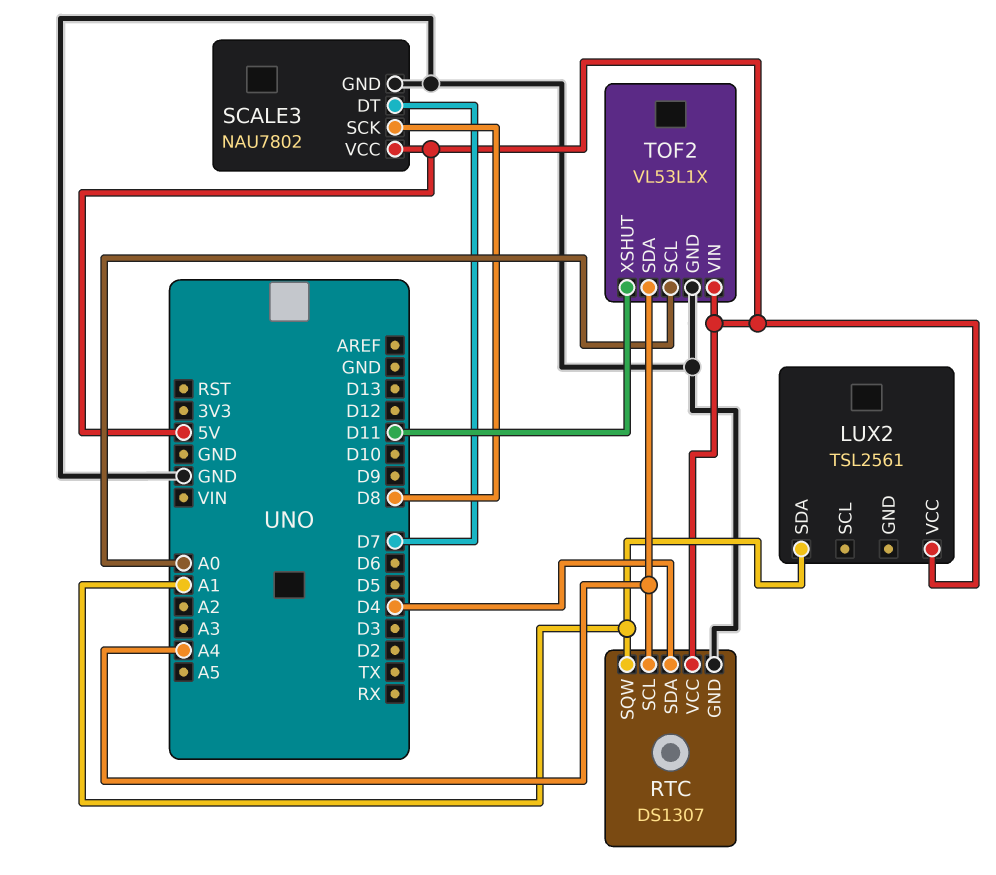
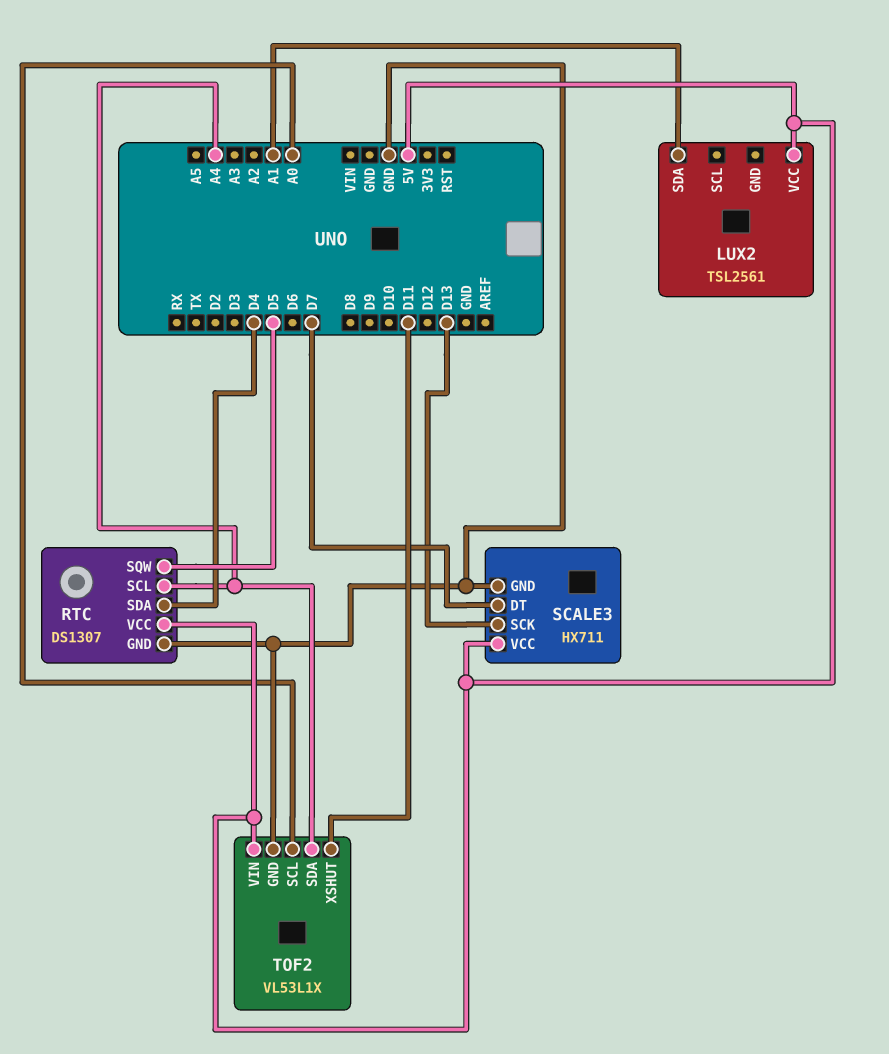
RTC pin SQW: A1 -> D5
SCALE3: NAU7802 -> HX711
SCALE3 pin SCK: D8 -> D13

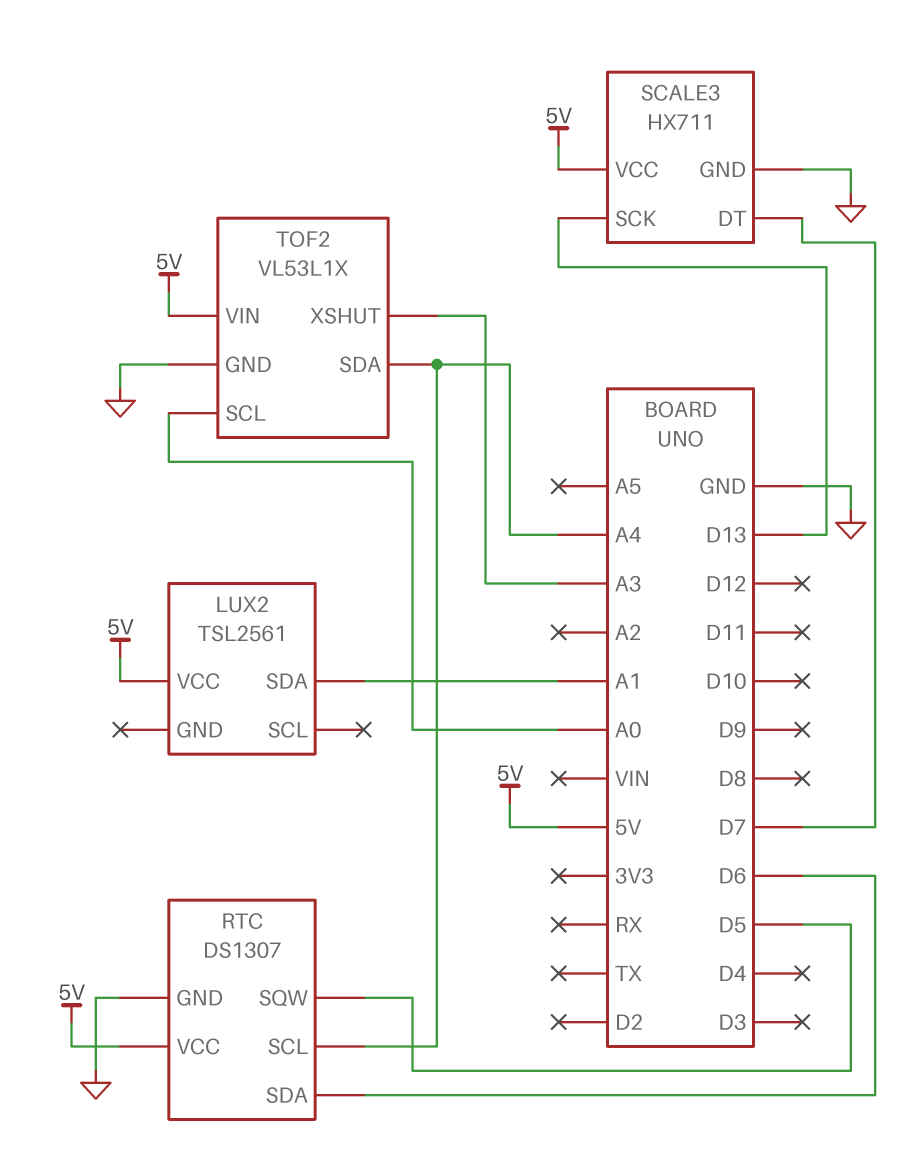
RTC pin SDA: D4 -> D6
TOF2 pin XSHUT: D11 -> A3

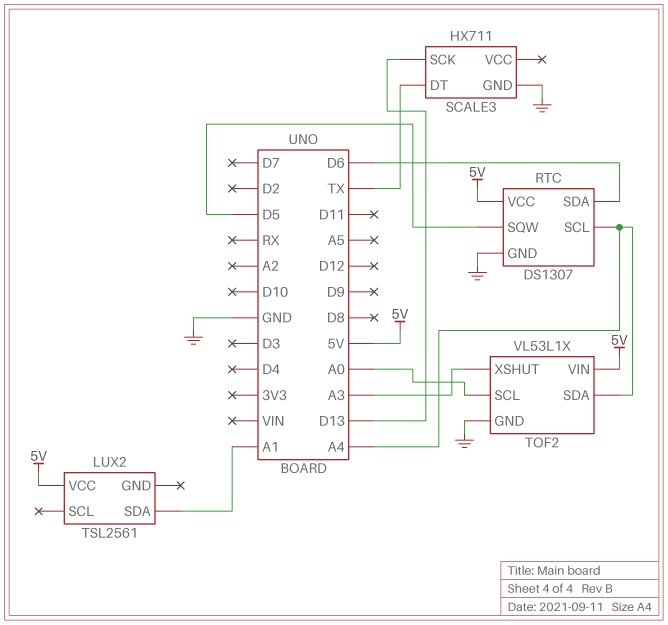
SCALE3 pin DT: D7 -> TX
SCALE3 pin VCC: 5V -> none

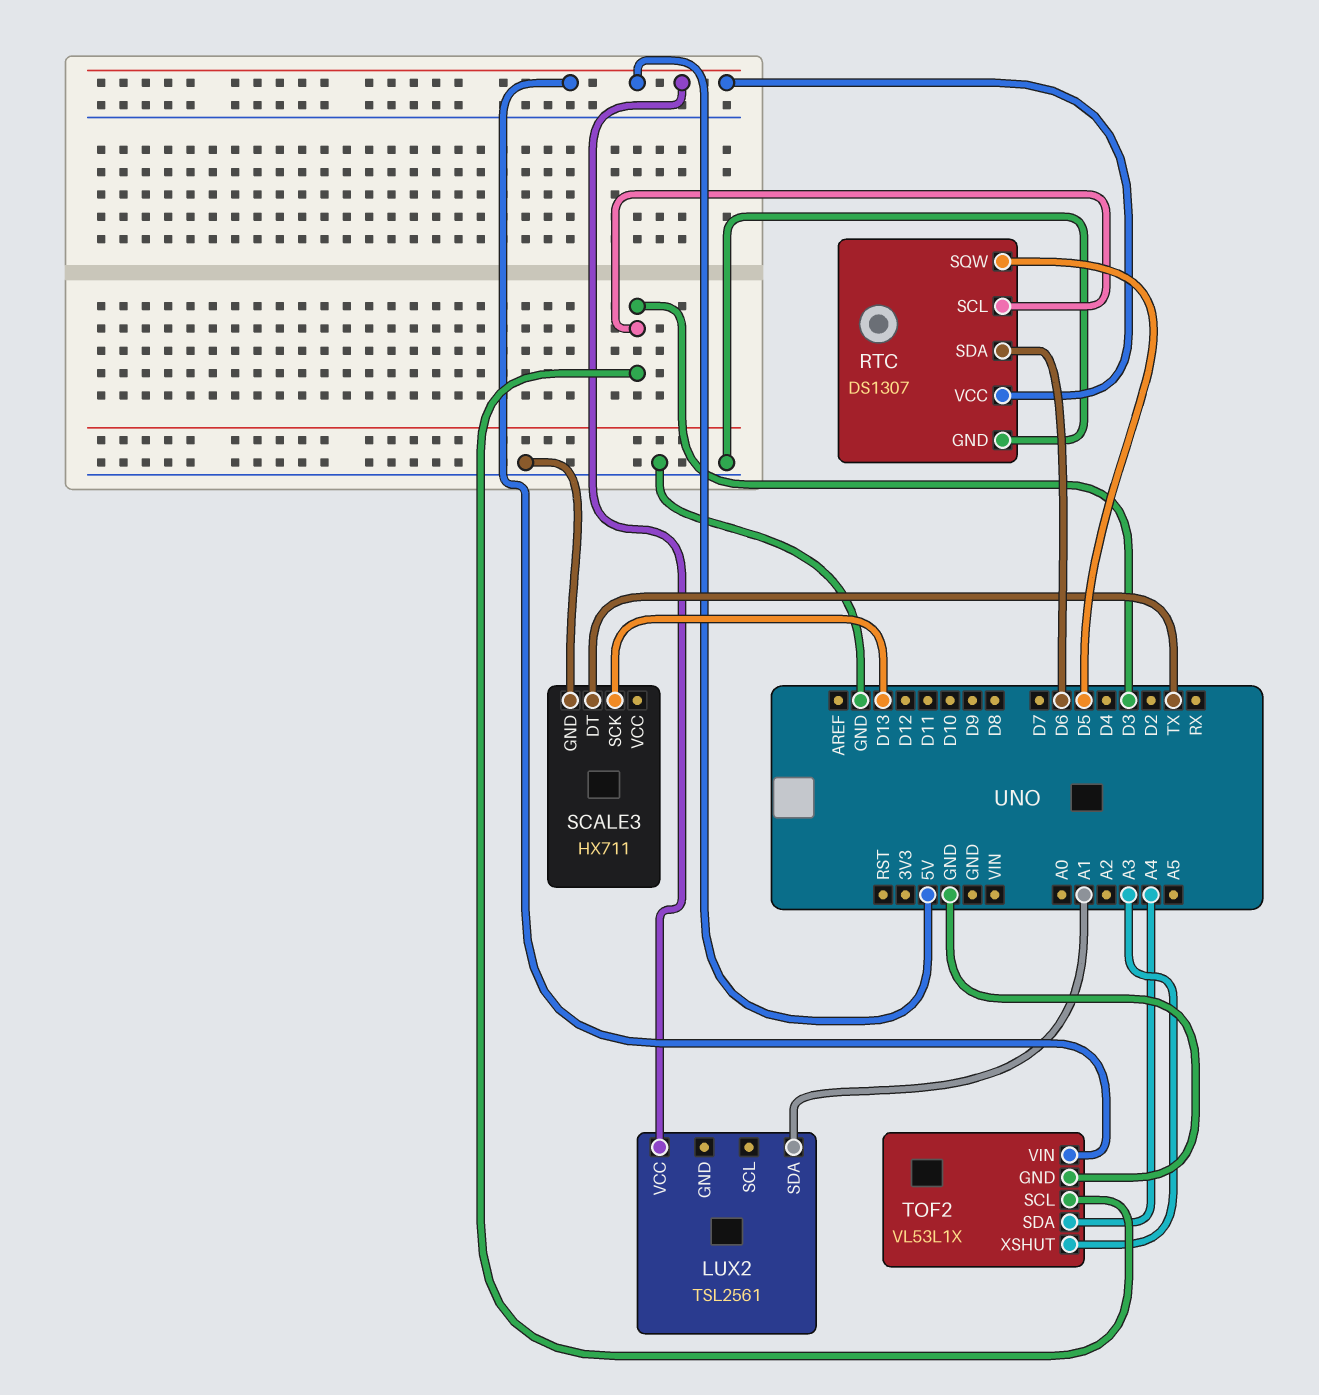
RTC pin SCL: A4 -> D3
TOF2 pin SCL: A0 -> D3

